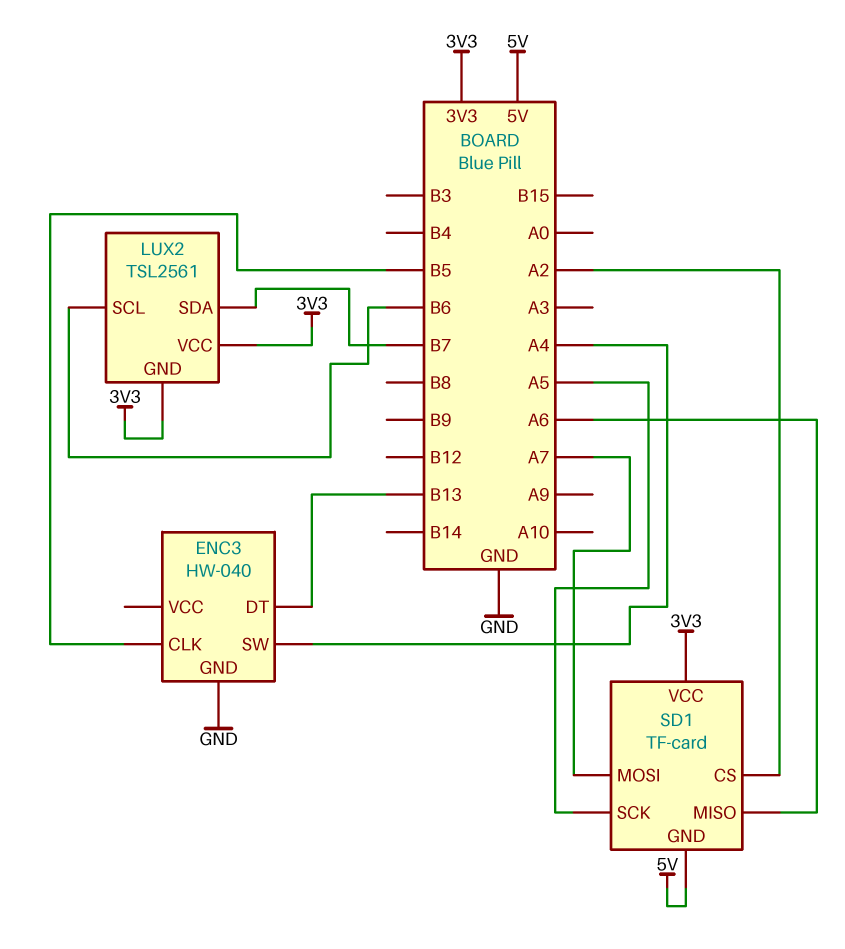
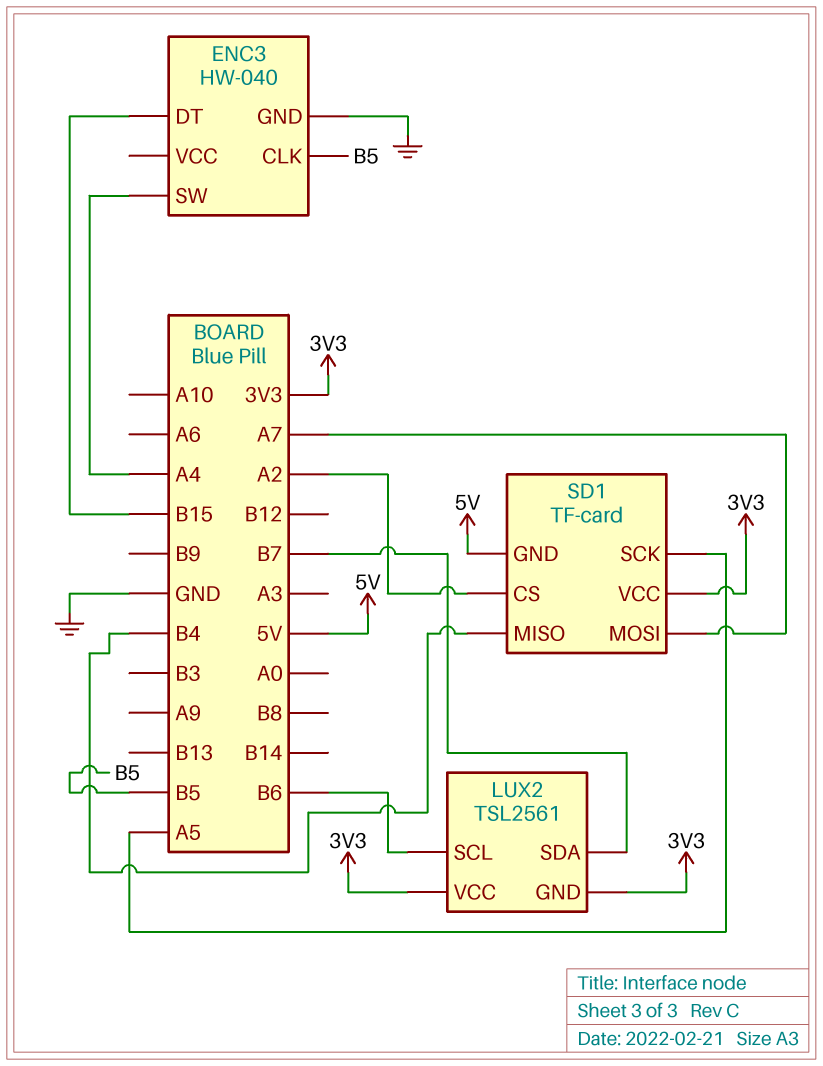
ENC3 pin DT: B13 -> B15
SD1 pin MISO: A6 -> B4

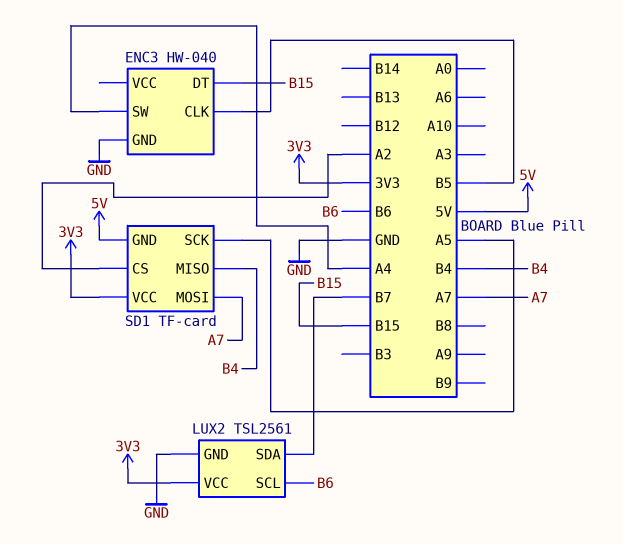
LUX2 pin GND: 3V3 -> GND

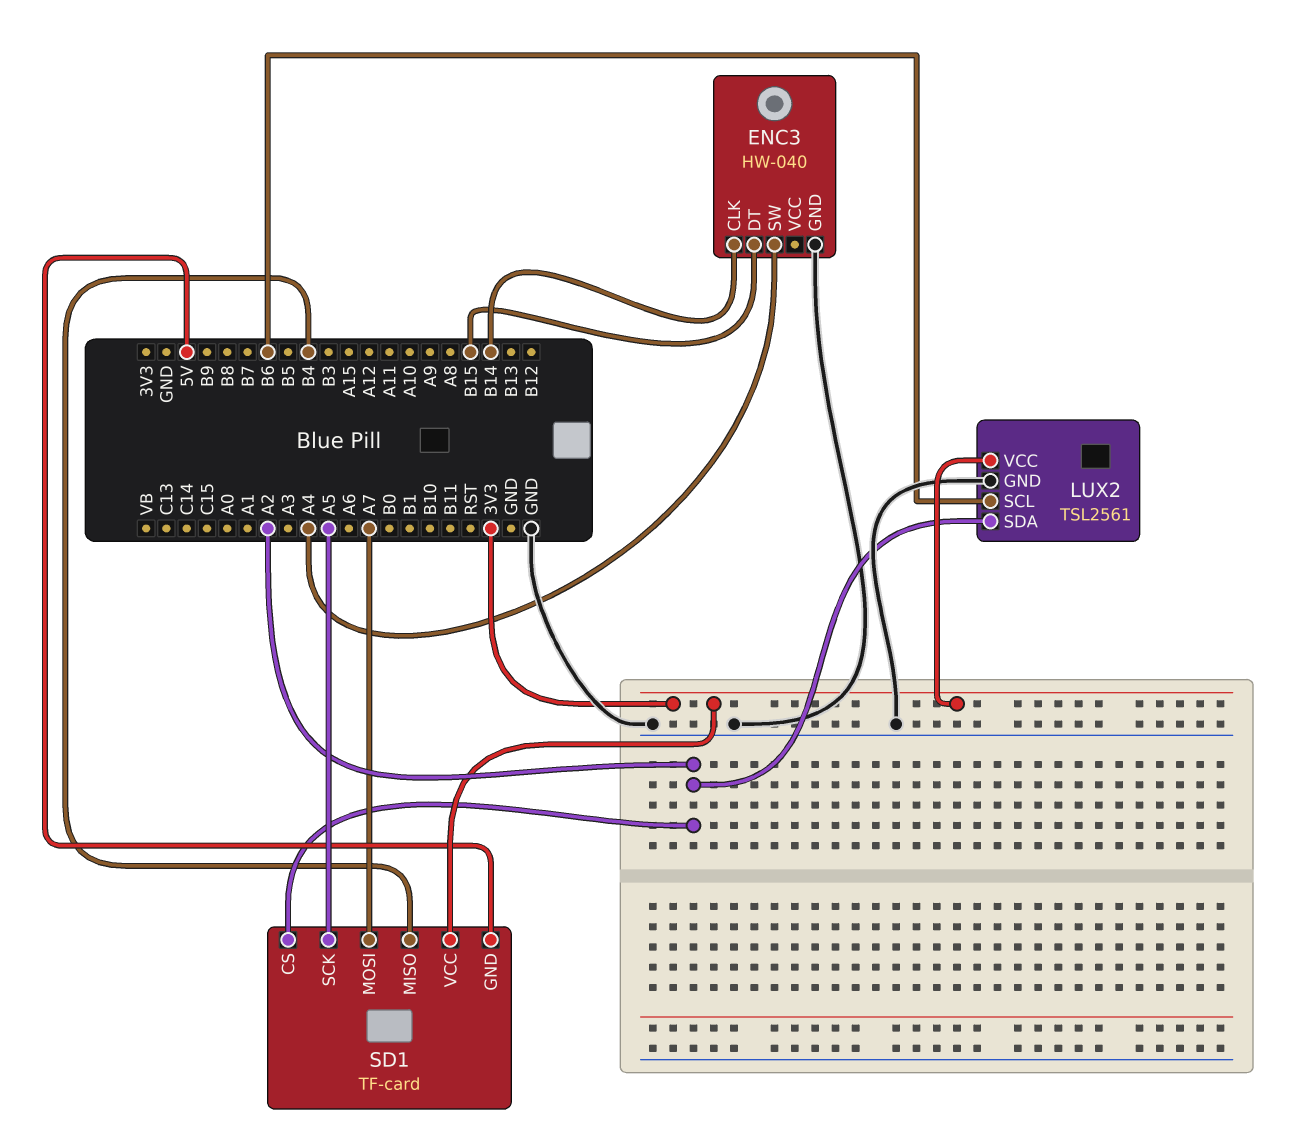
ENC3 pin CLK: B5 -> B14
LUX2 pin SDA: B7 -> A2

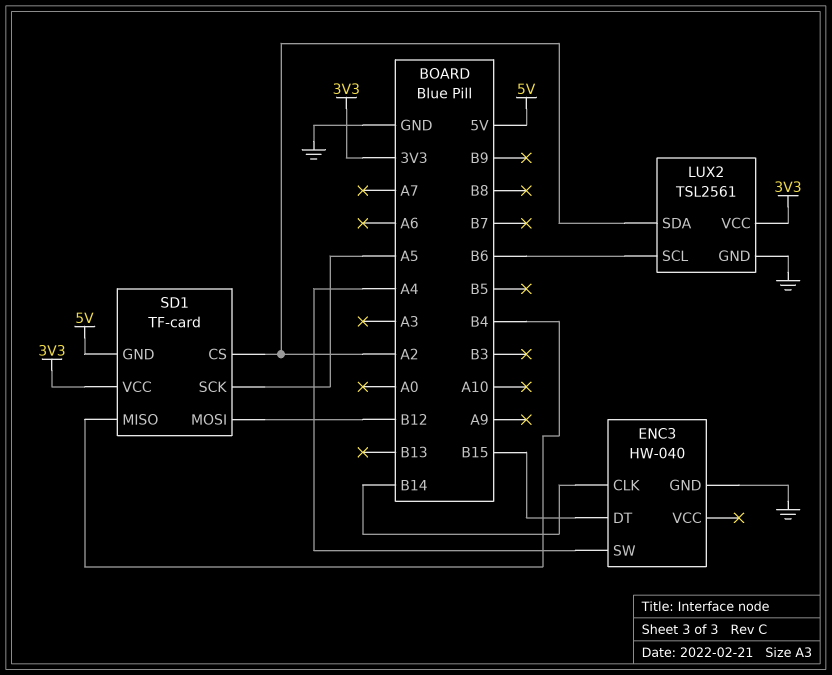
SD1 pin MOSI: A7 -> B12

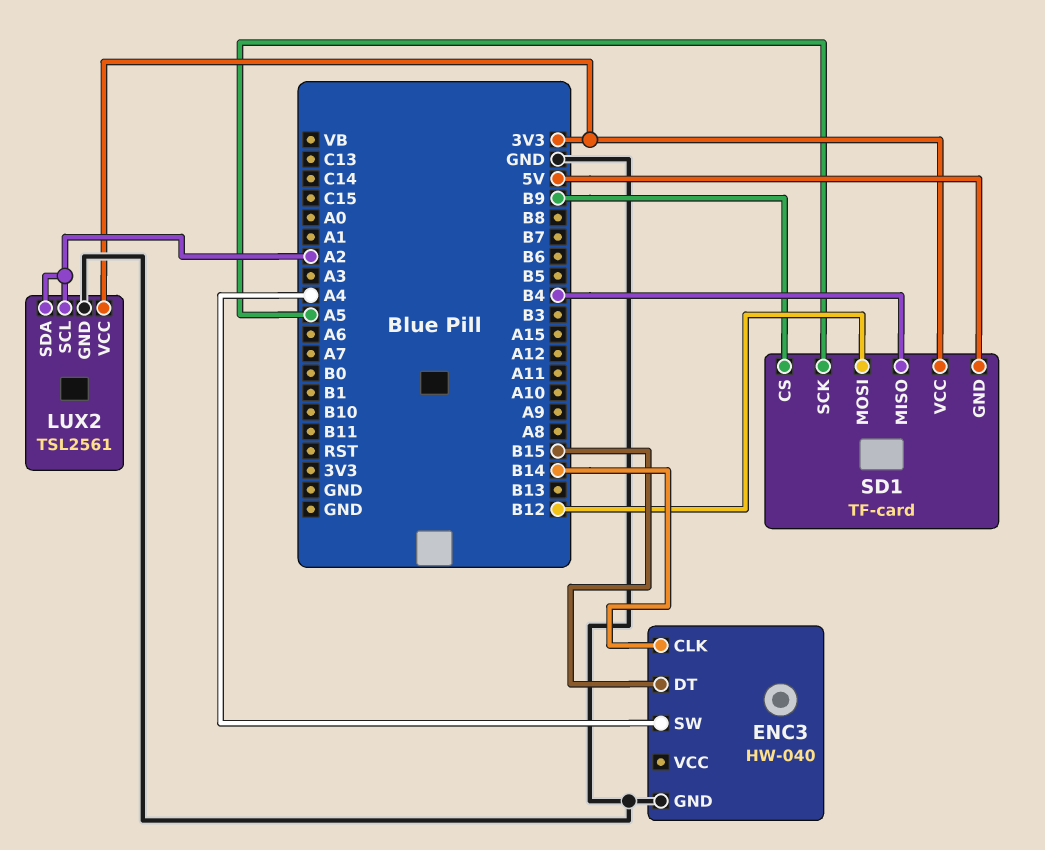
LUX2 pin SCL: B6 -> A2
SD1 pin CS: A2 -> B9

